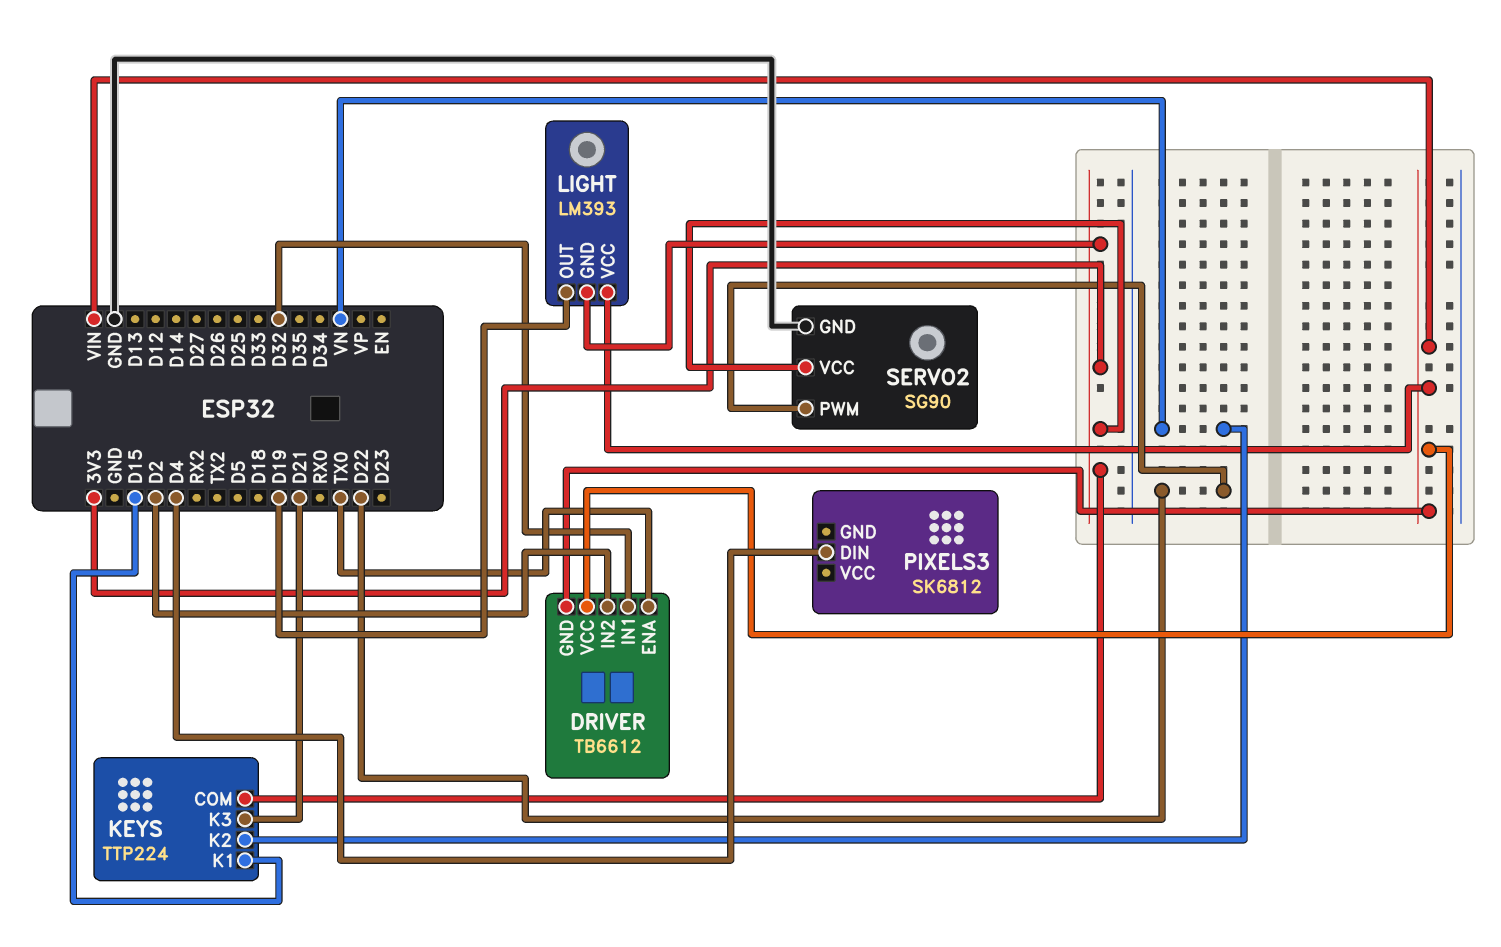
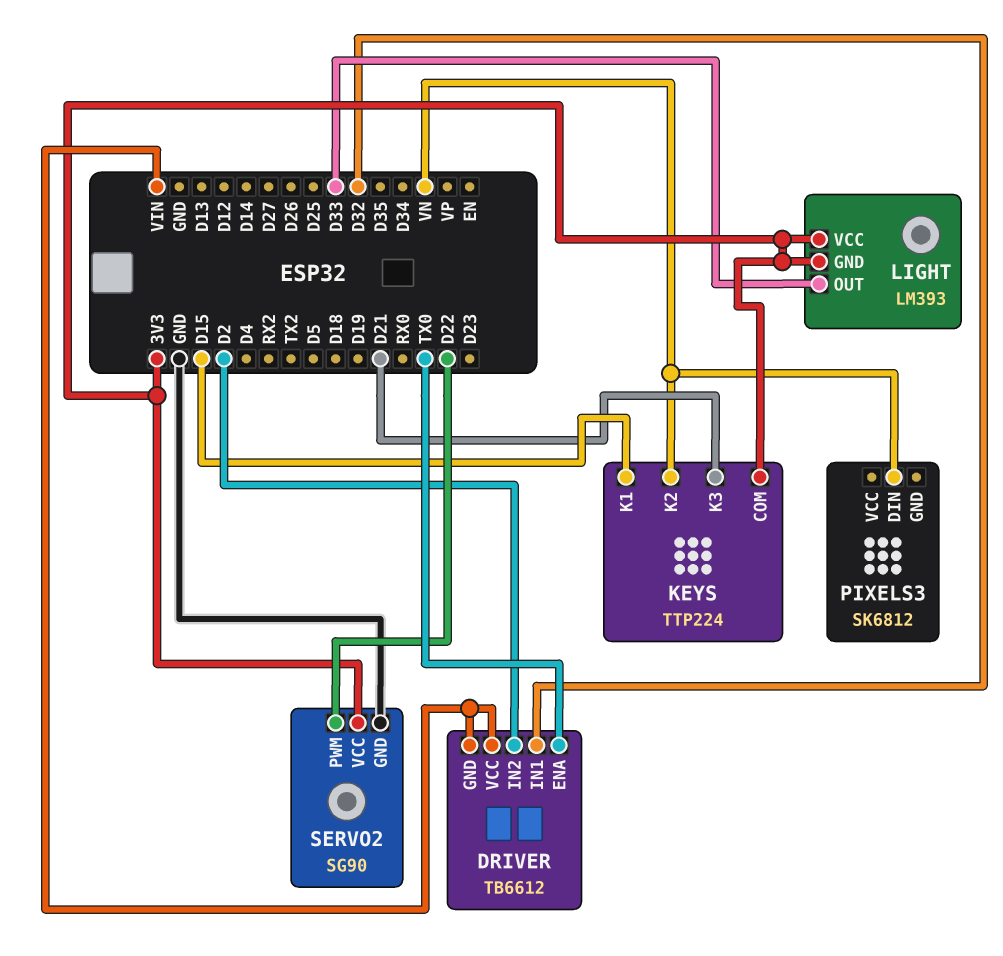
LIGHT pin OUT: D19 -> D33
LIGHT pin VCC: VIN -> 3V3
PIXELS3 pin DIN: D4 -> VN

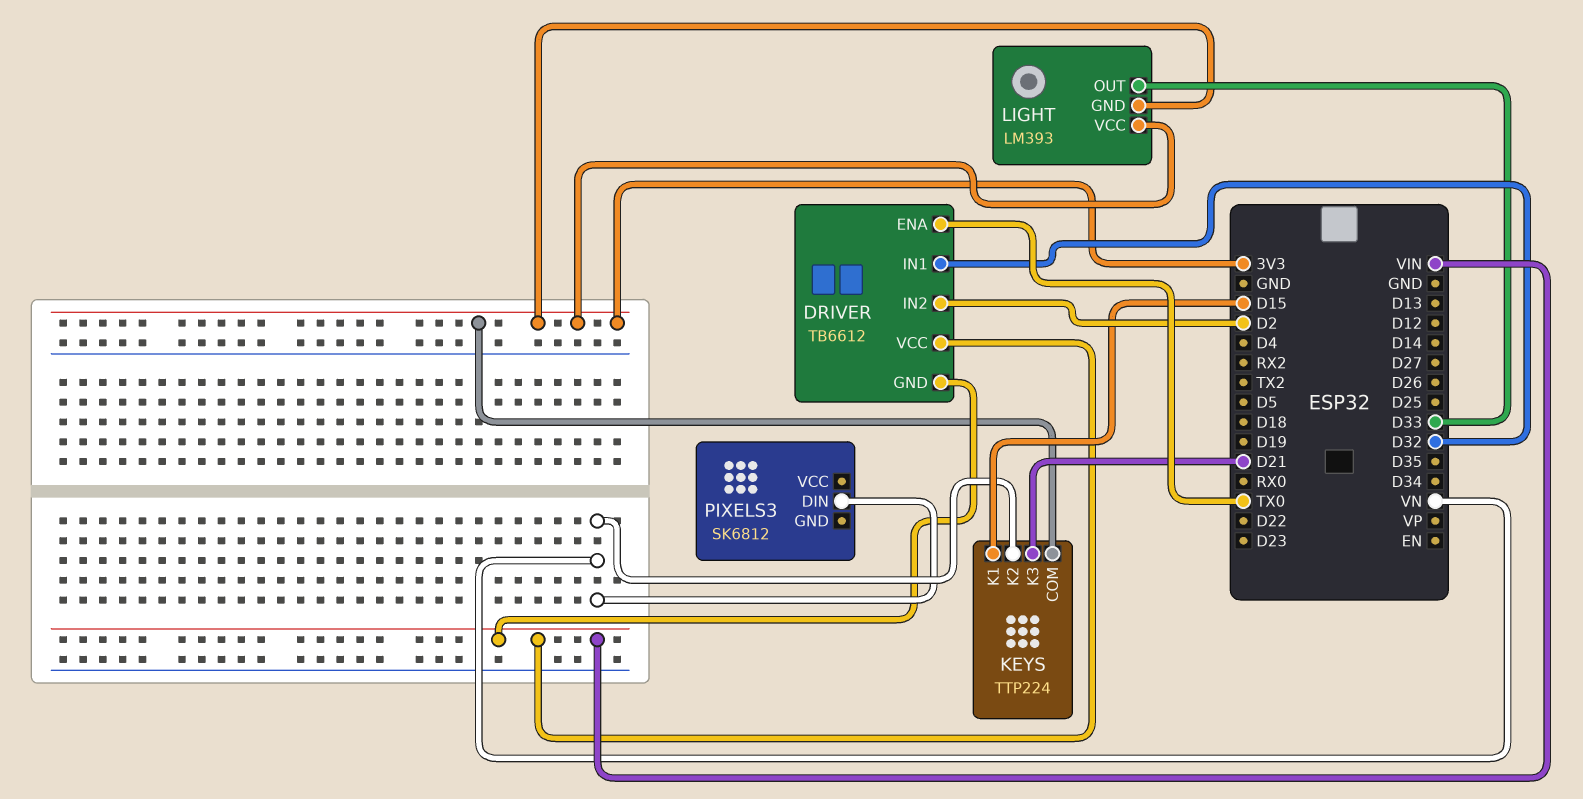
SERVO2: SG90 -> none
SERVO2 pin GND: GND -> none
SERVO2 pin PWM: D22 -> none
SERVO2 pin VCC: 3V3 -> none

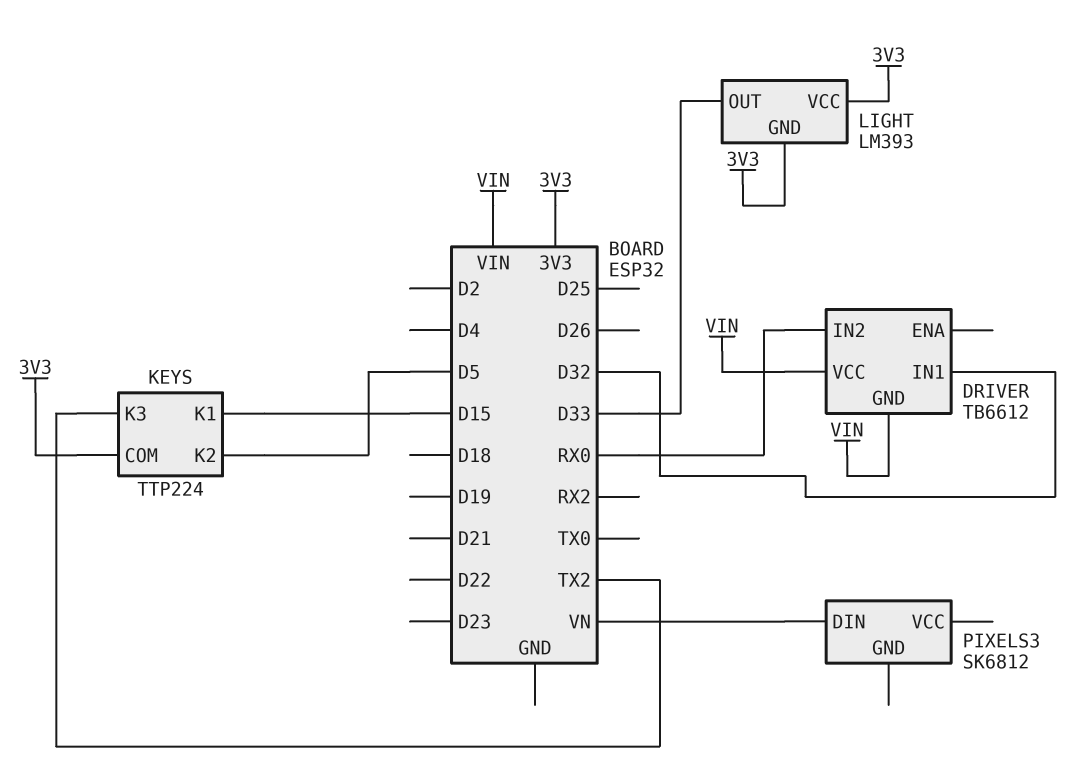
DRIVER pin ENA: TX0 -> none
DRIVER pin IN2: D2 -> RX0
KEYS pin K2: VN -> D5
KEYS pin K3: D21 -> TX2

